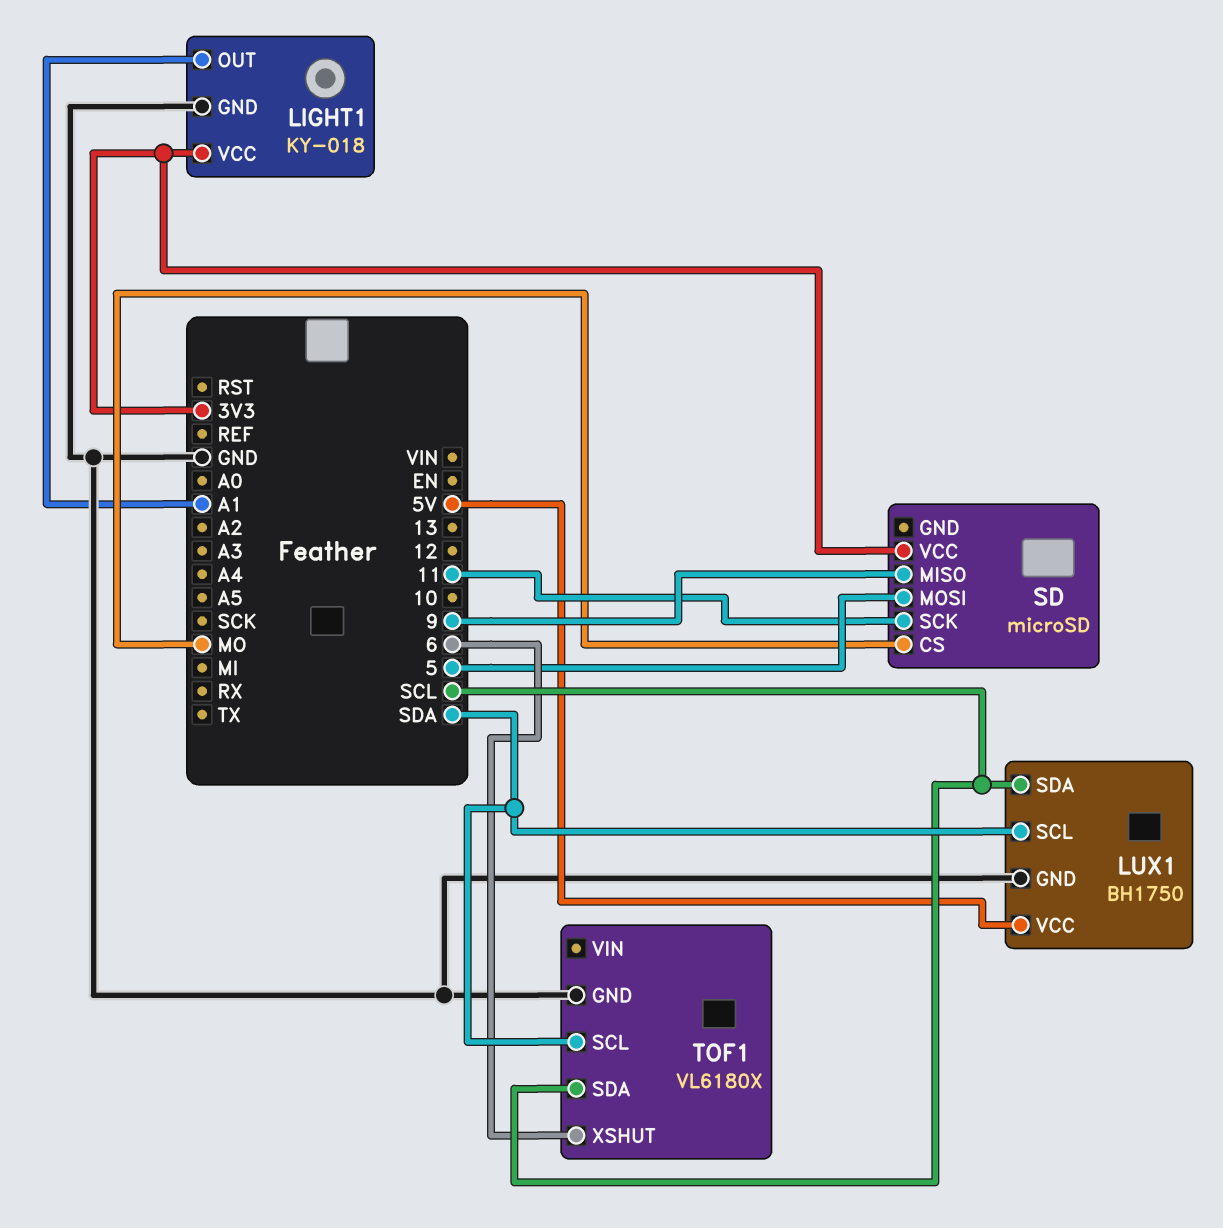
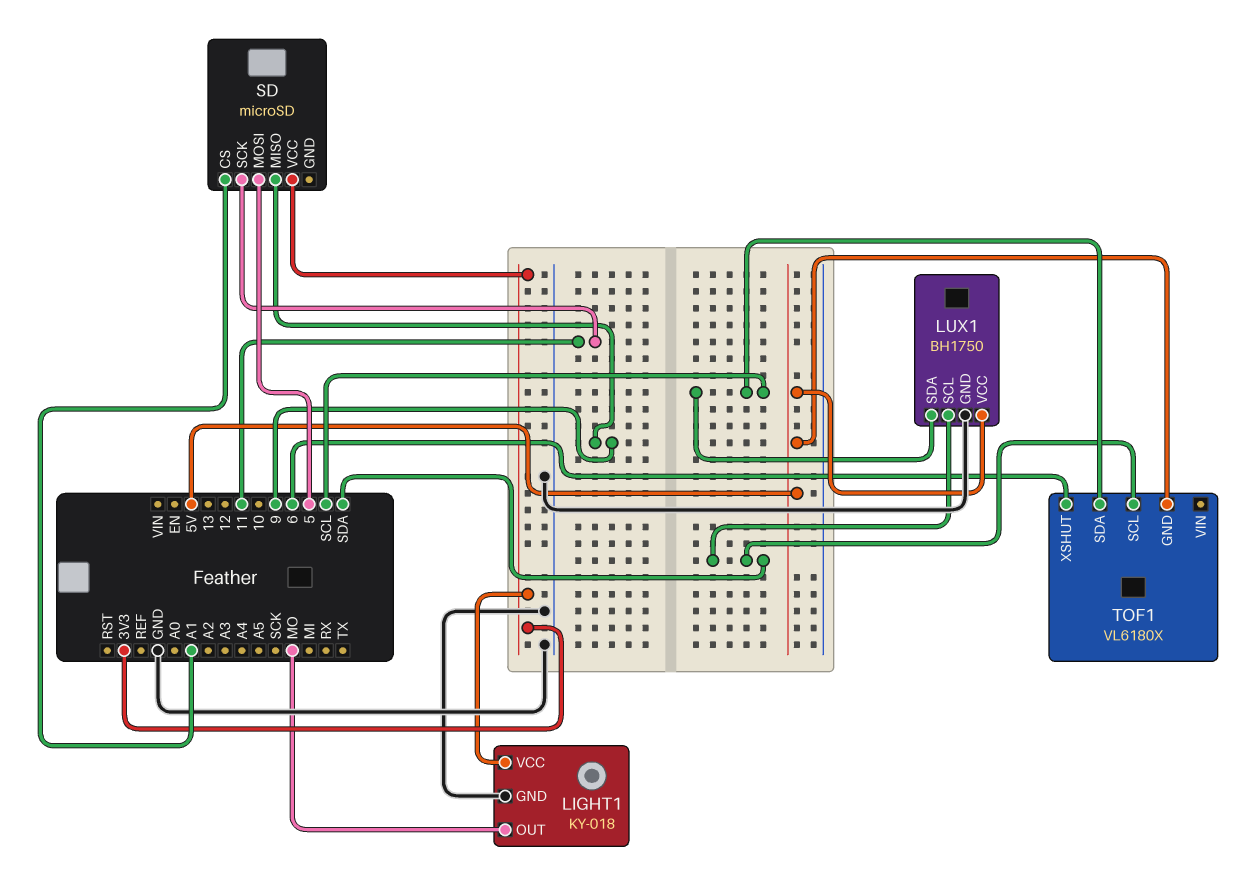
LIGHT1 pin OUT: A1 -> MO
SD pin CS: MO -> A1
TOF1 pin GND: GND -> 5V

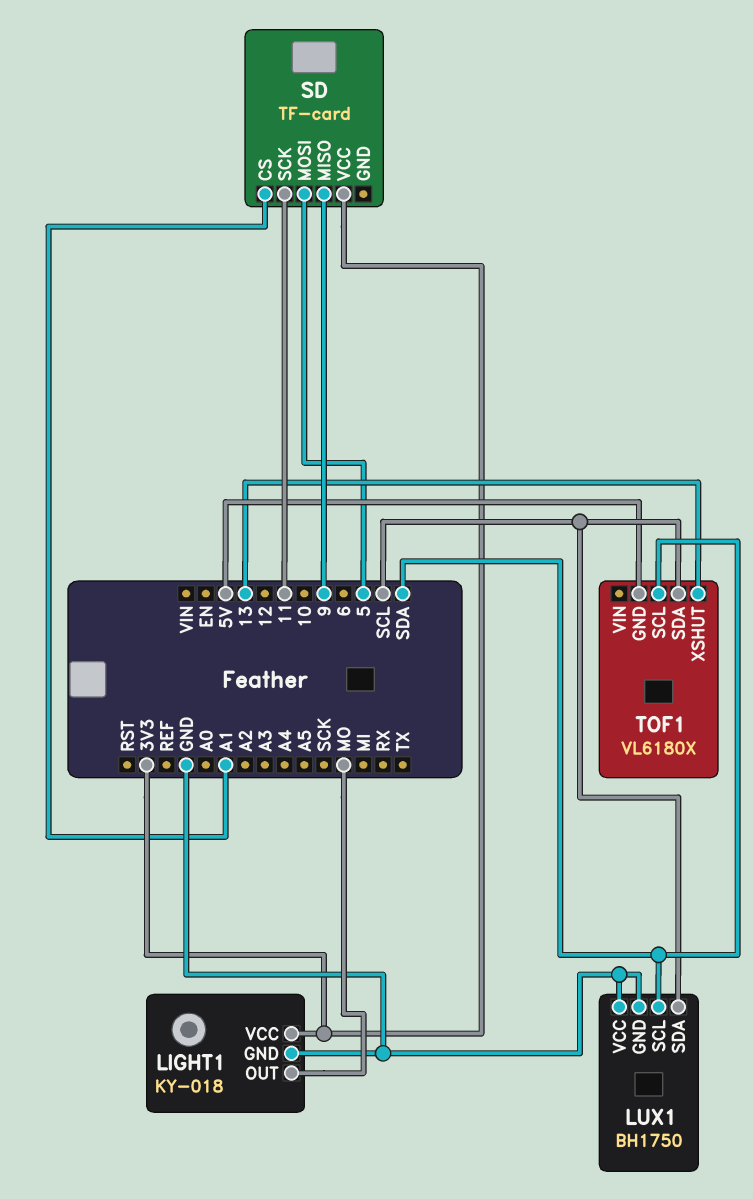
LUX1 pin VCC: 5V -> GND
SD: microSD -> TF-card
TOF1 pin XSHUT: 6 -> 13

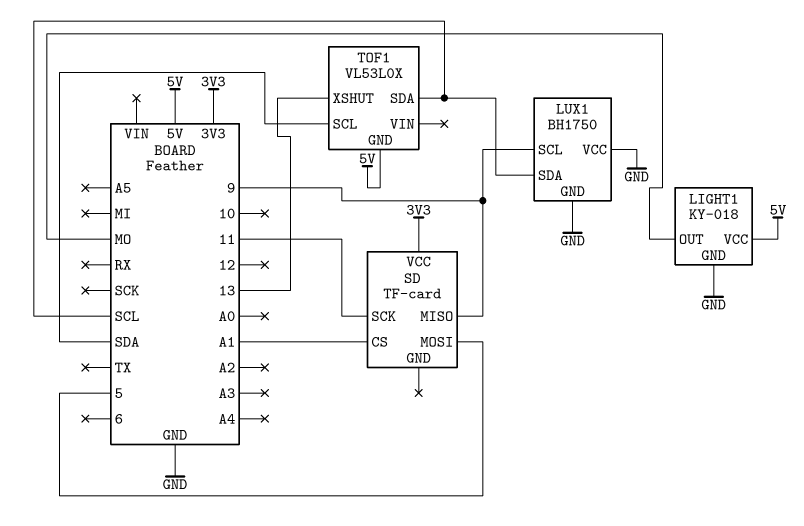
LIGHT1 pin VCC: 3V3 -> 5V
LUX1 pin SCL: SDA -> 9
TOF1: VL6180X -> VL53L0X

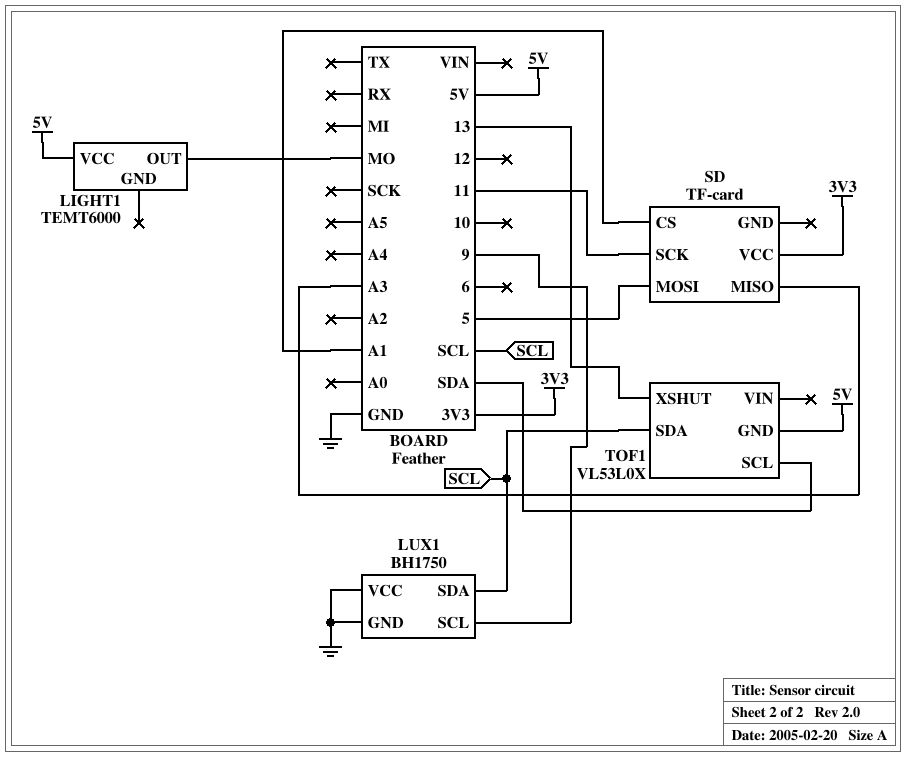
LIGHT1: KY-018 -> TEMT6000
LIGHT1 pin GND: GND -> none
SD pin MISO: 9 -> A3

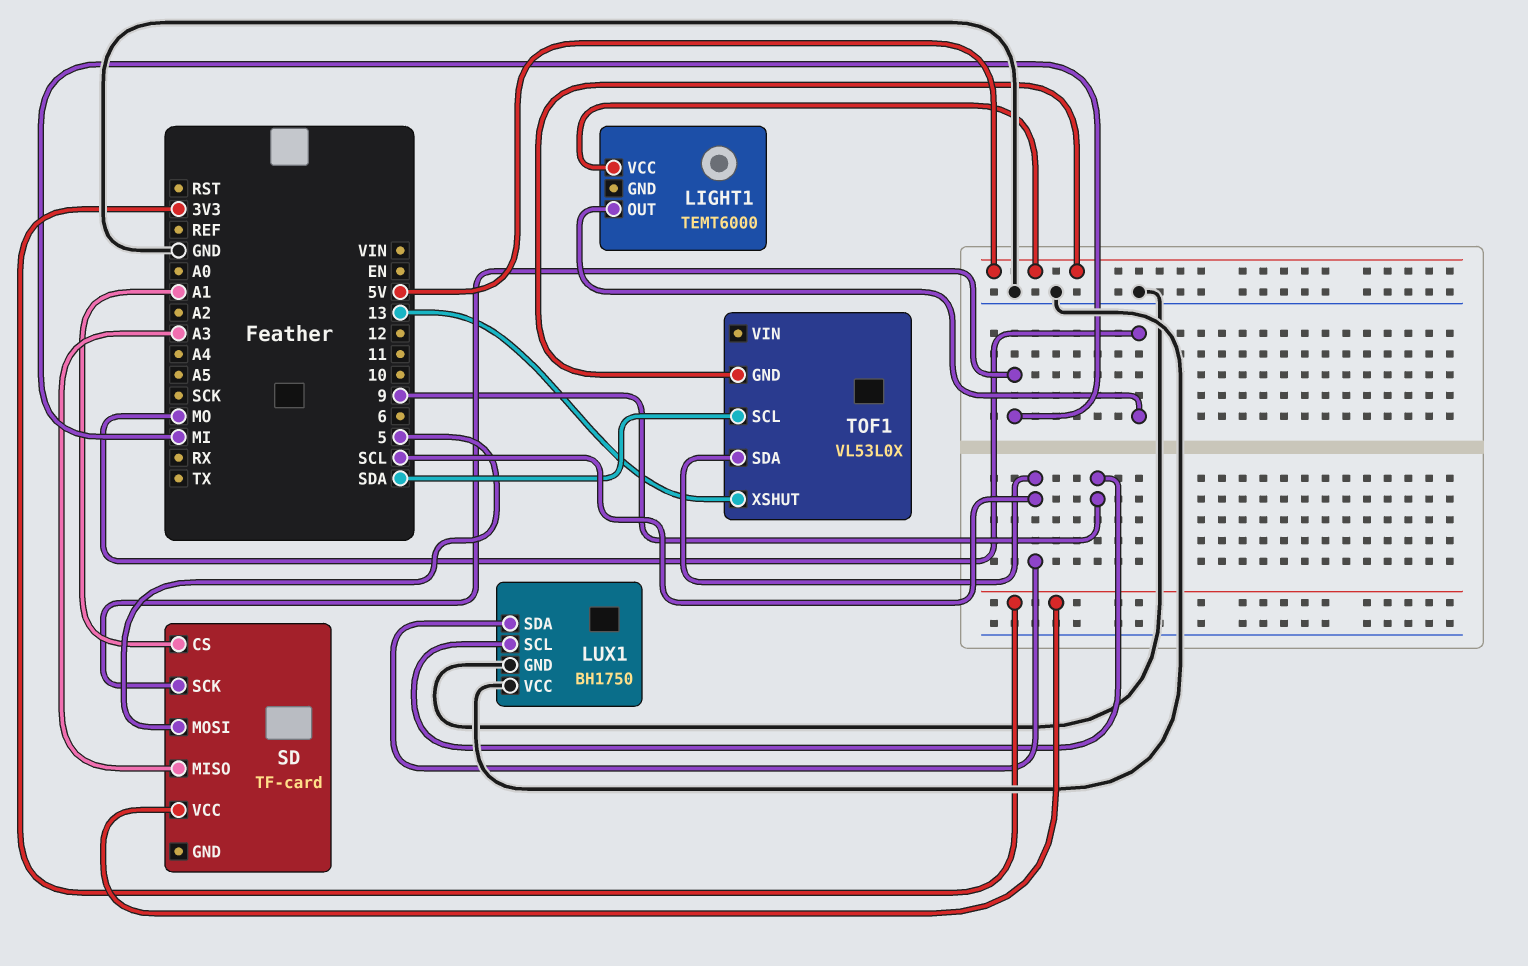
SD pin SCK: 11 -> MI

